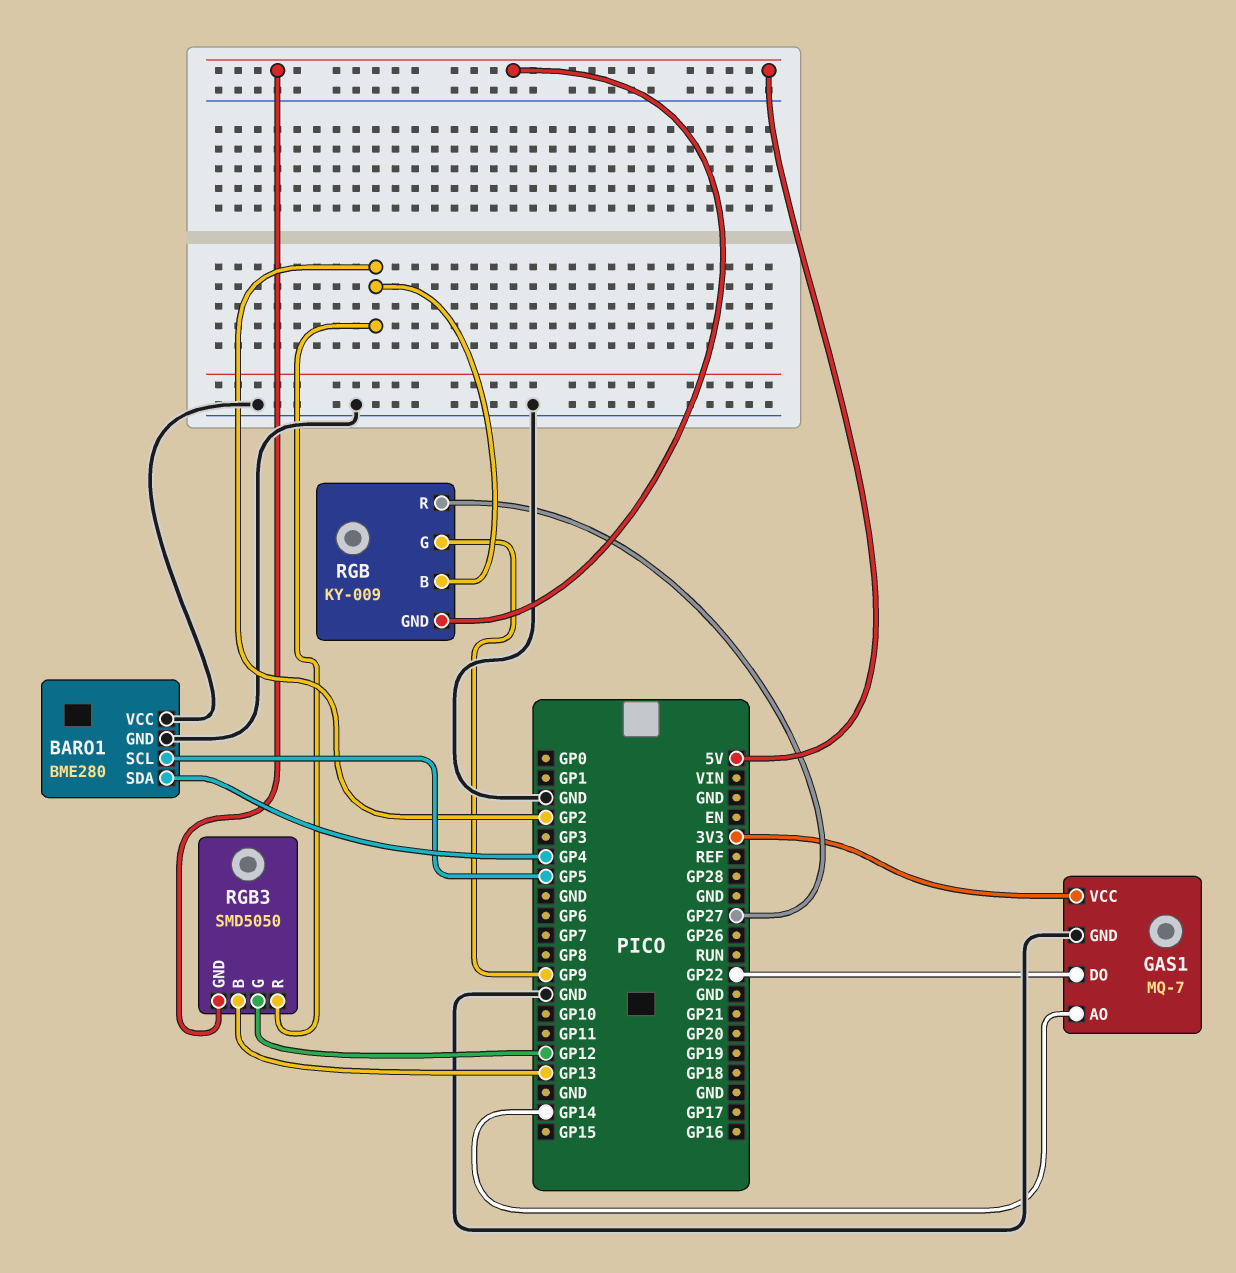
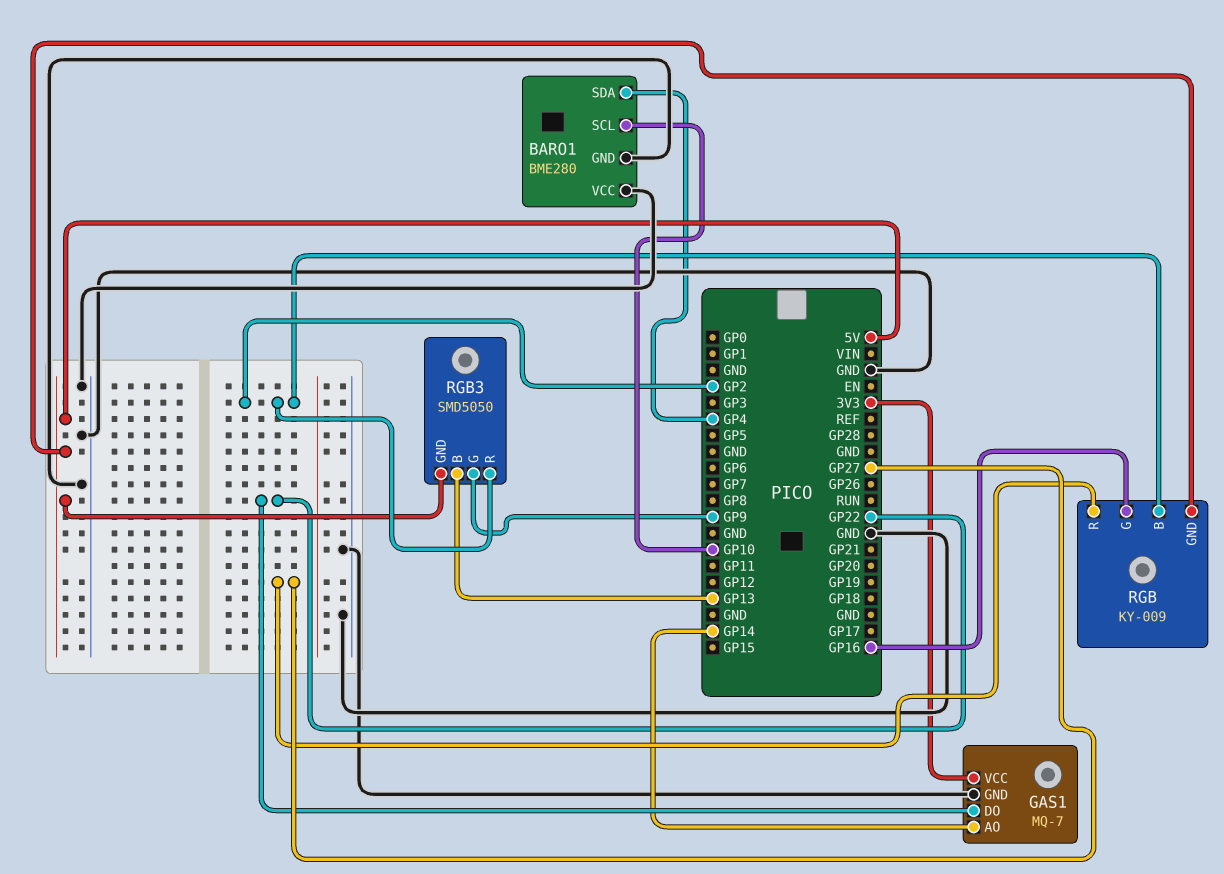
BARO1 pin SCL: GP5 -> GP10
RGB pin G: GP9 -> GP16
RGB3 pin G: GP12 -> GP9

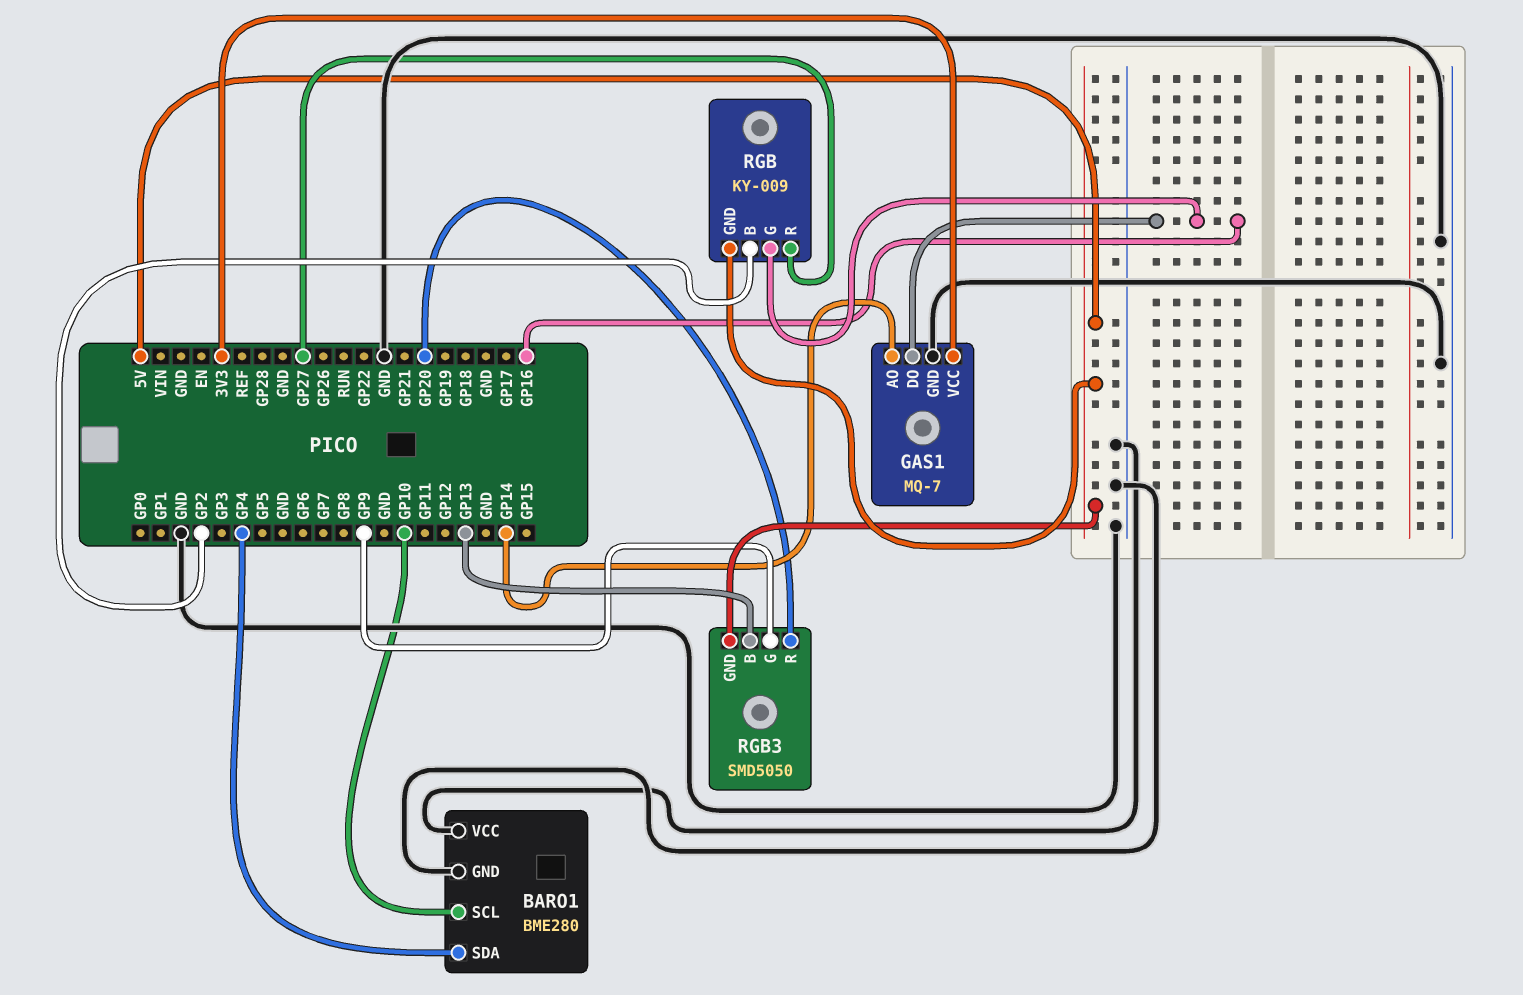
GAS1 pin DO: GP22 -> GP16
RGB3 pin R: GP2 -> GP20

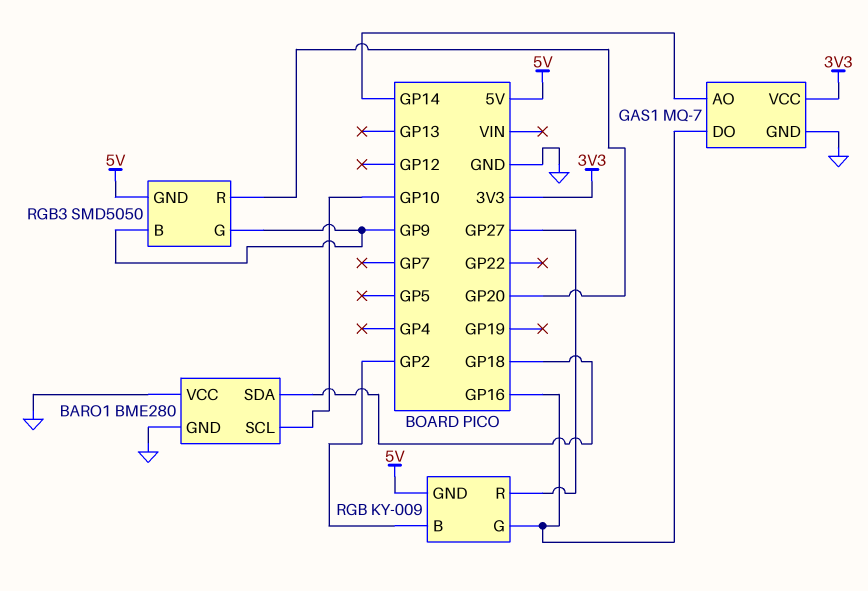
BARO1 pin SDA: GP4 -> GP18
RGB3 pin B: GP13 -> GP9

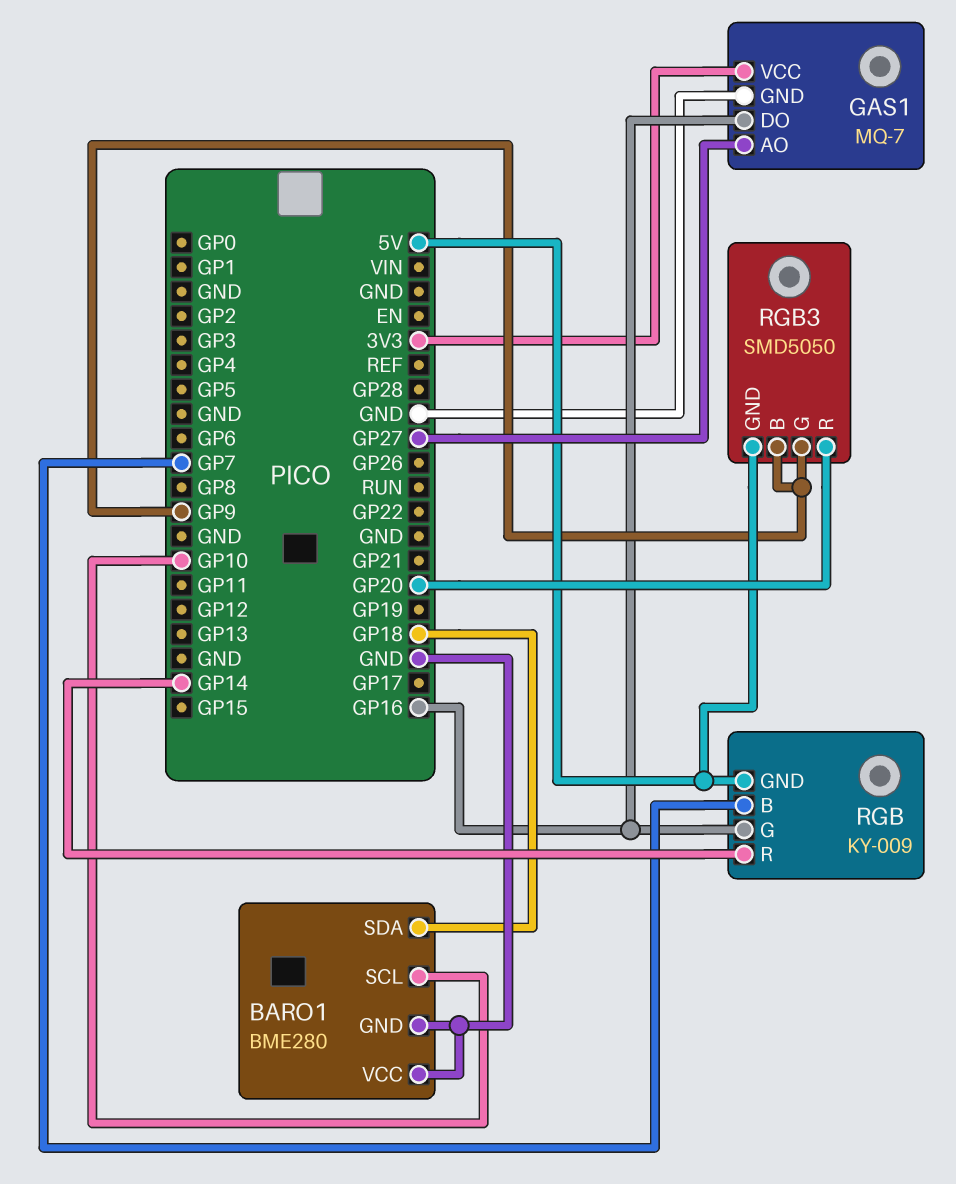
GAS1 pin AO: GP14 -> GP27
RGB pin B: GP2 -> GP7
RGB pin R: GP27 -> GP14

